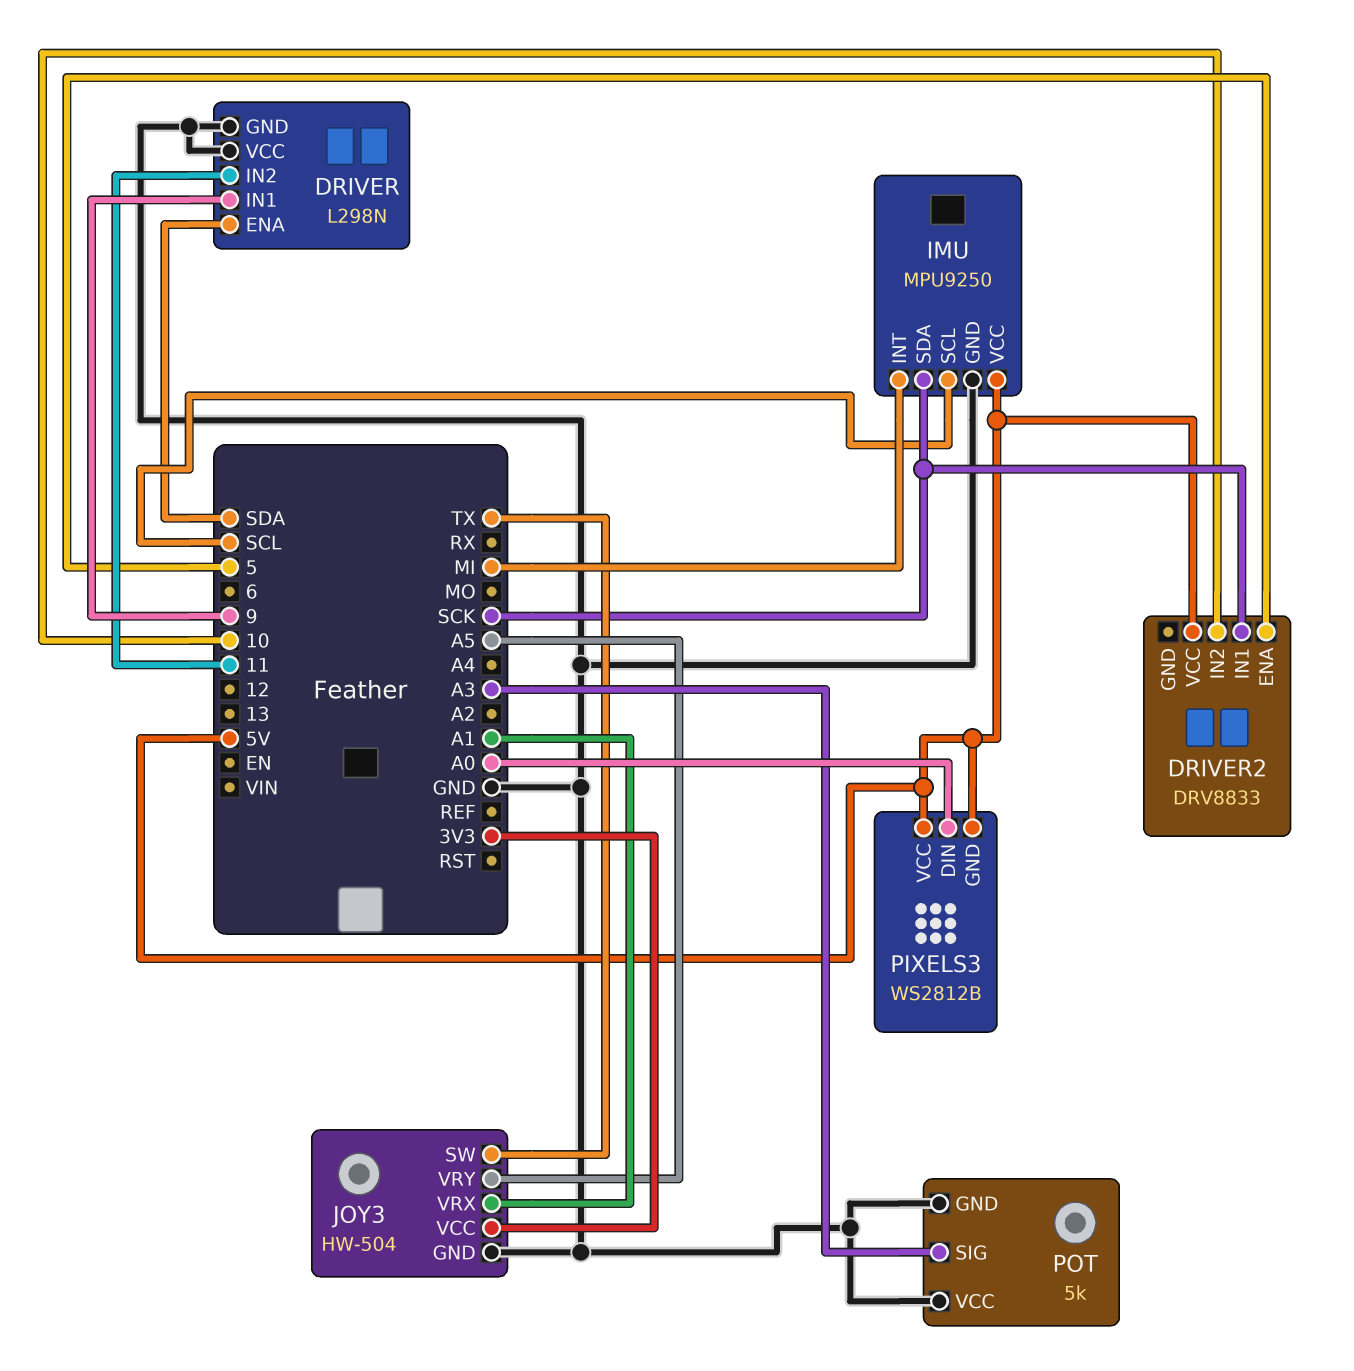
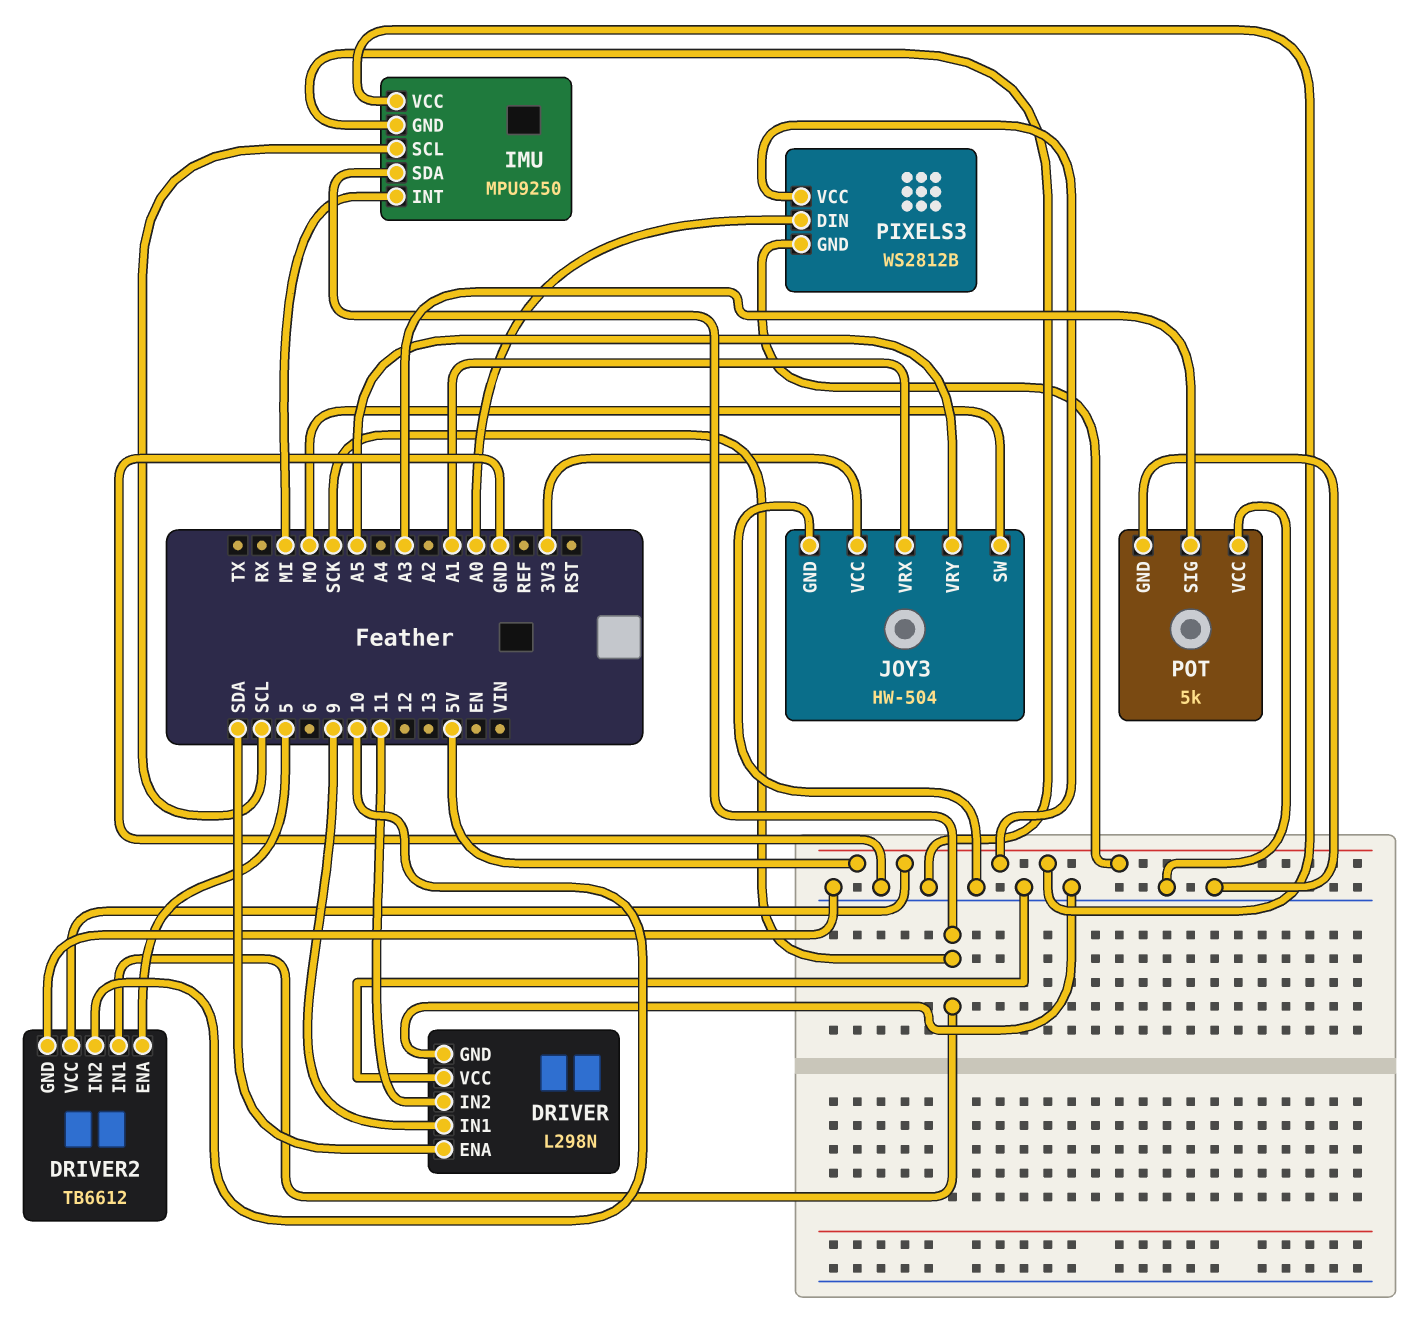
DRIVER2: DRV8833 -> TB6612
DRIVER2 pin GND: none -> GND
JOY3 pin SW: TX -> MO

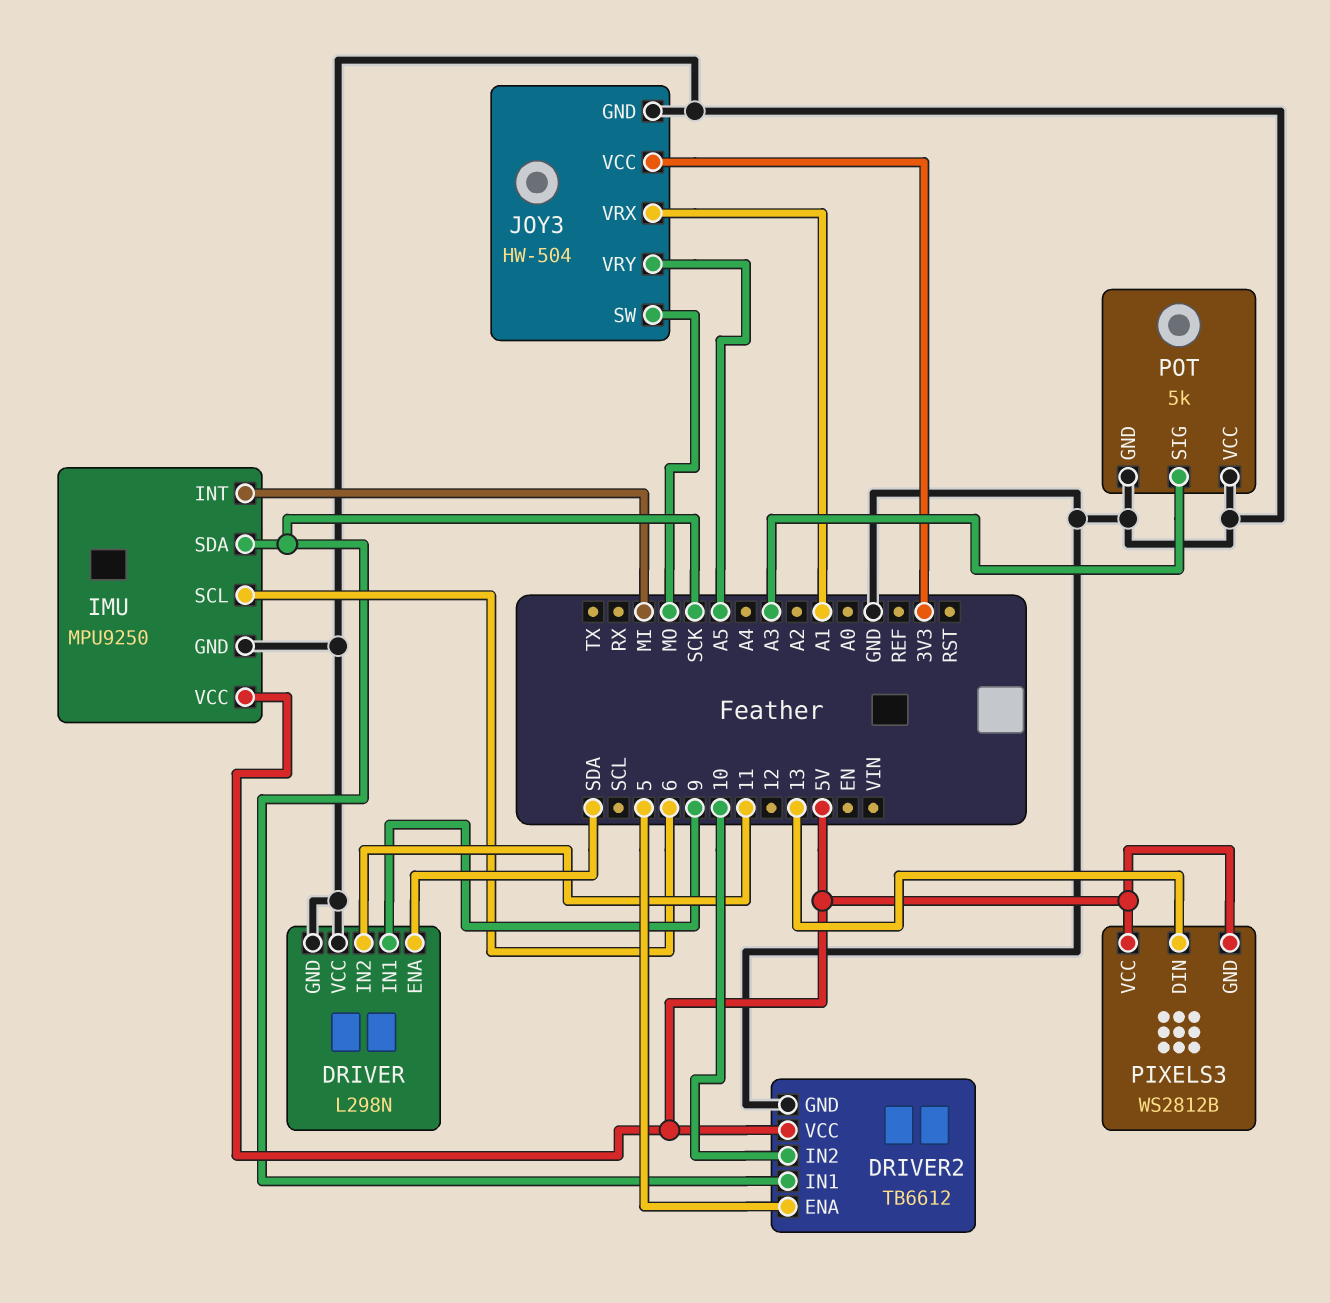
IMU pin SCL: SCL -> 6
PIXELS3 pin DIN: A0 -> 13

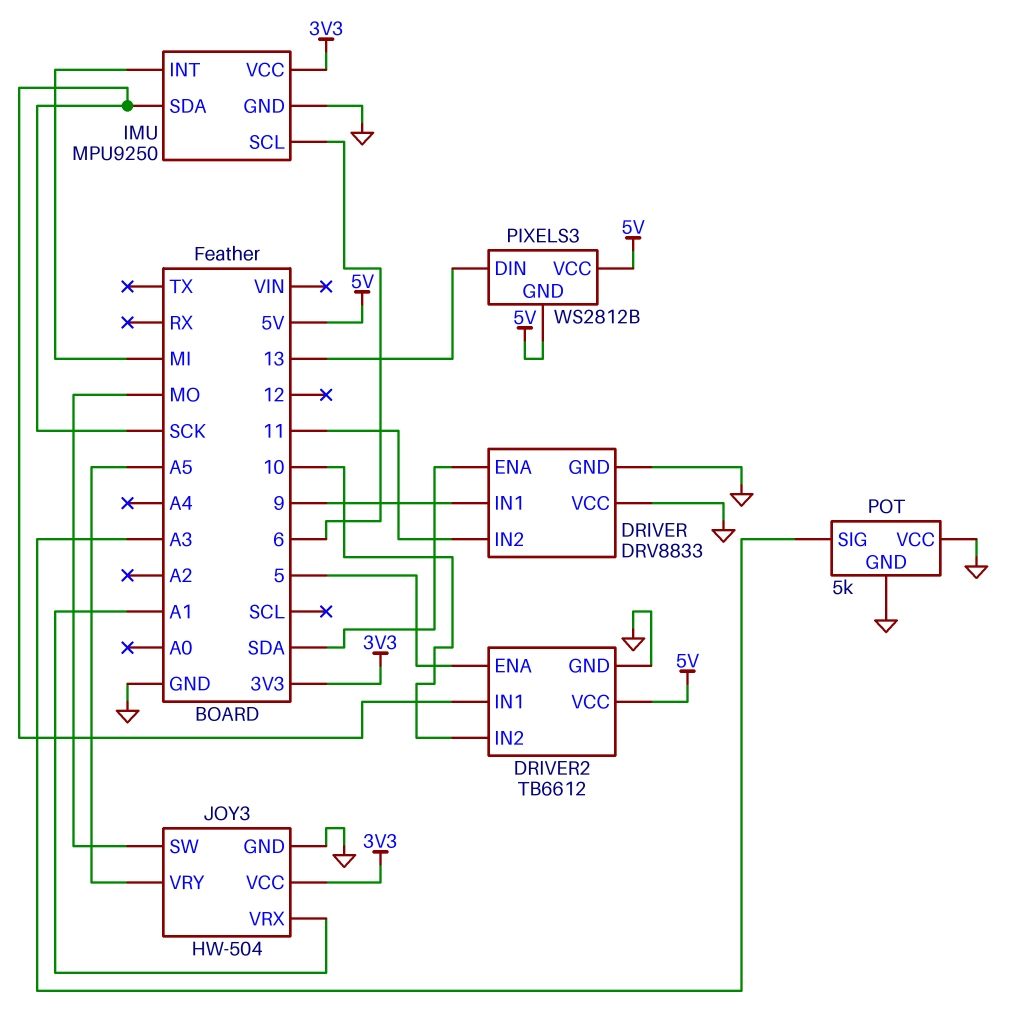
DRIVER: L298N -> DRV8833
IMU pin VCC: 5V -> 3V3

